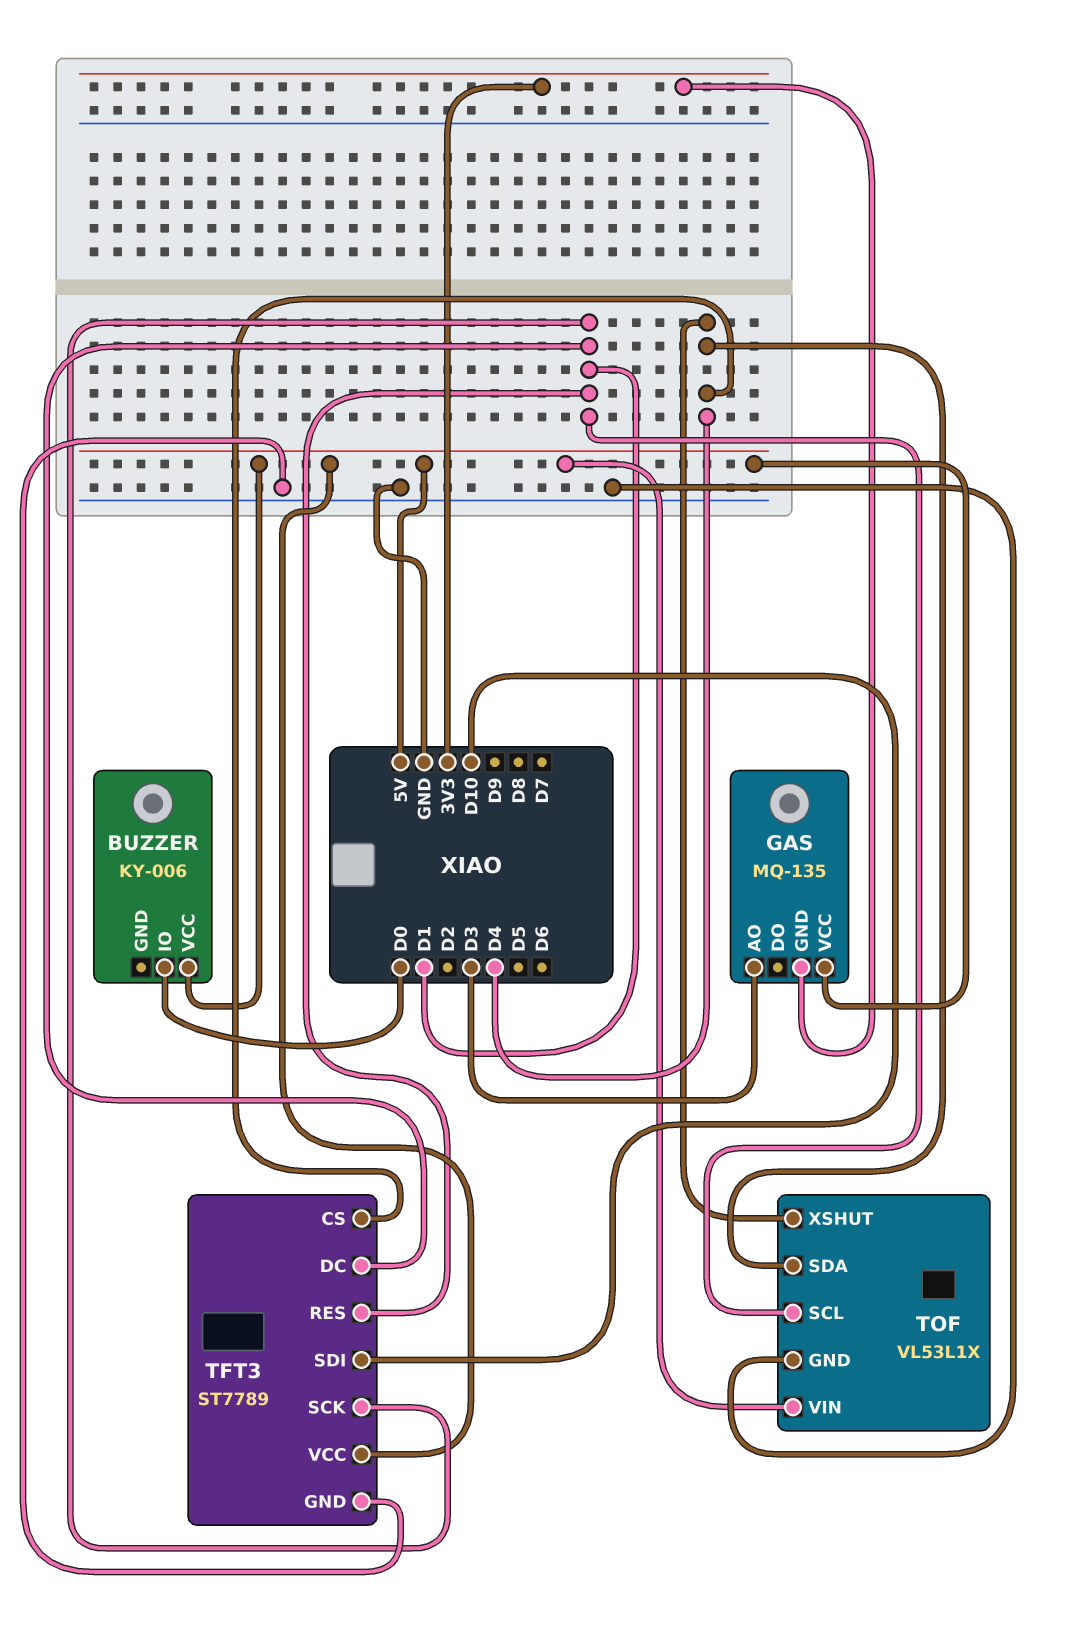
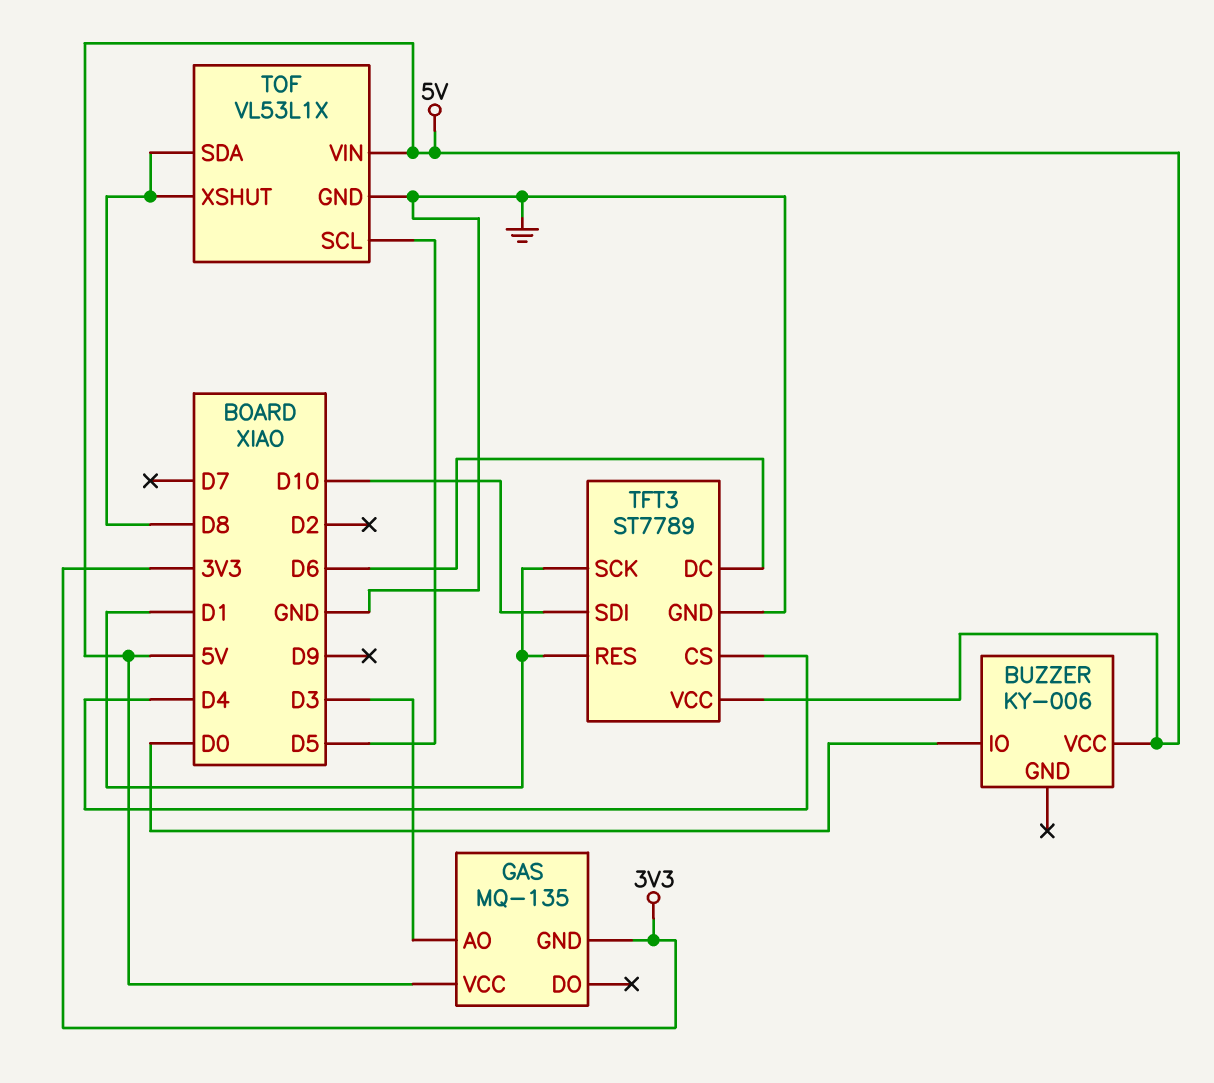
TFT3 pin DC: D1 -> D6
TOF pin SCL: D1 -> D5
TOF pin SDA: D4 -> D8
TOF pin XSHUT: D4 -> D8

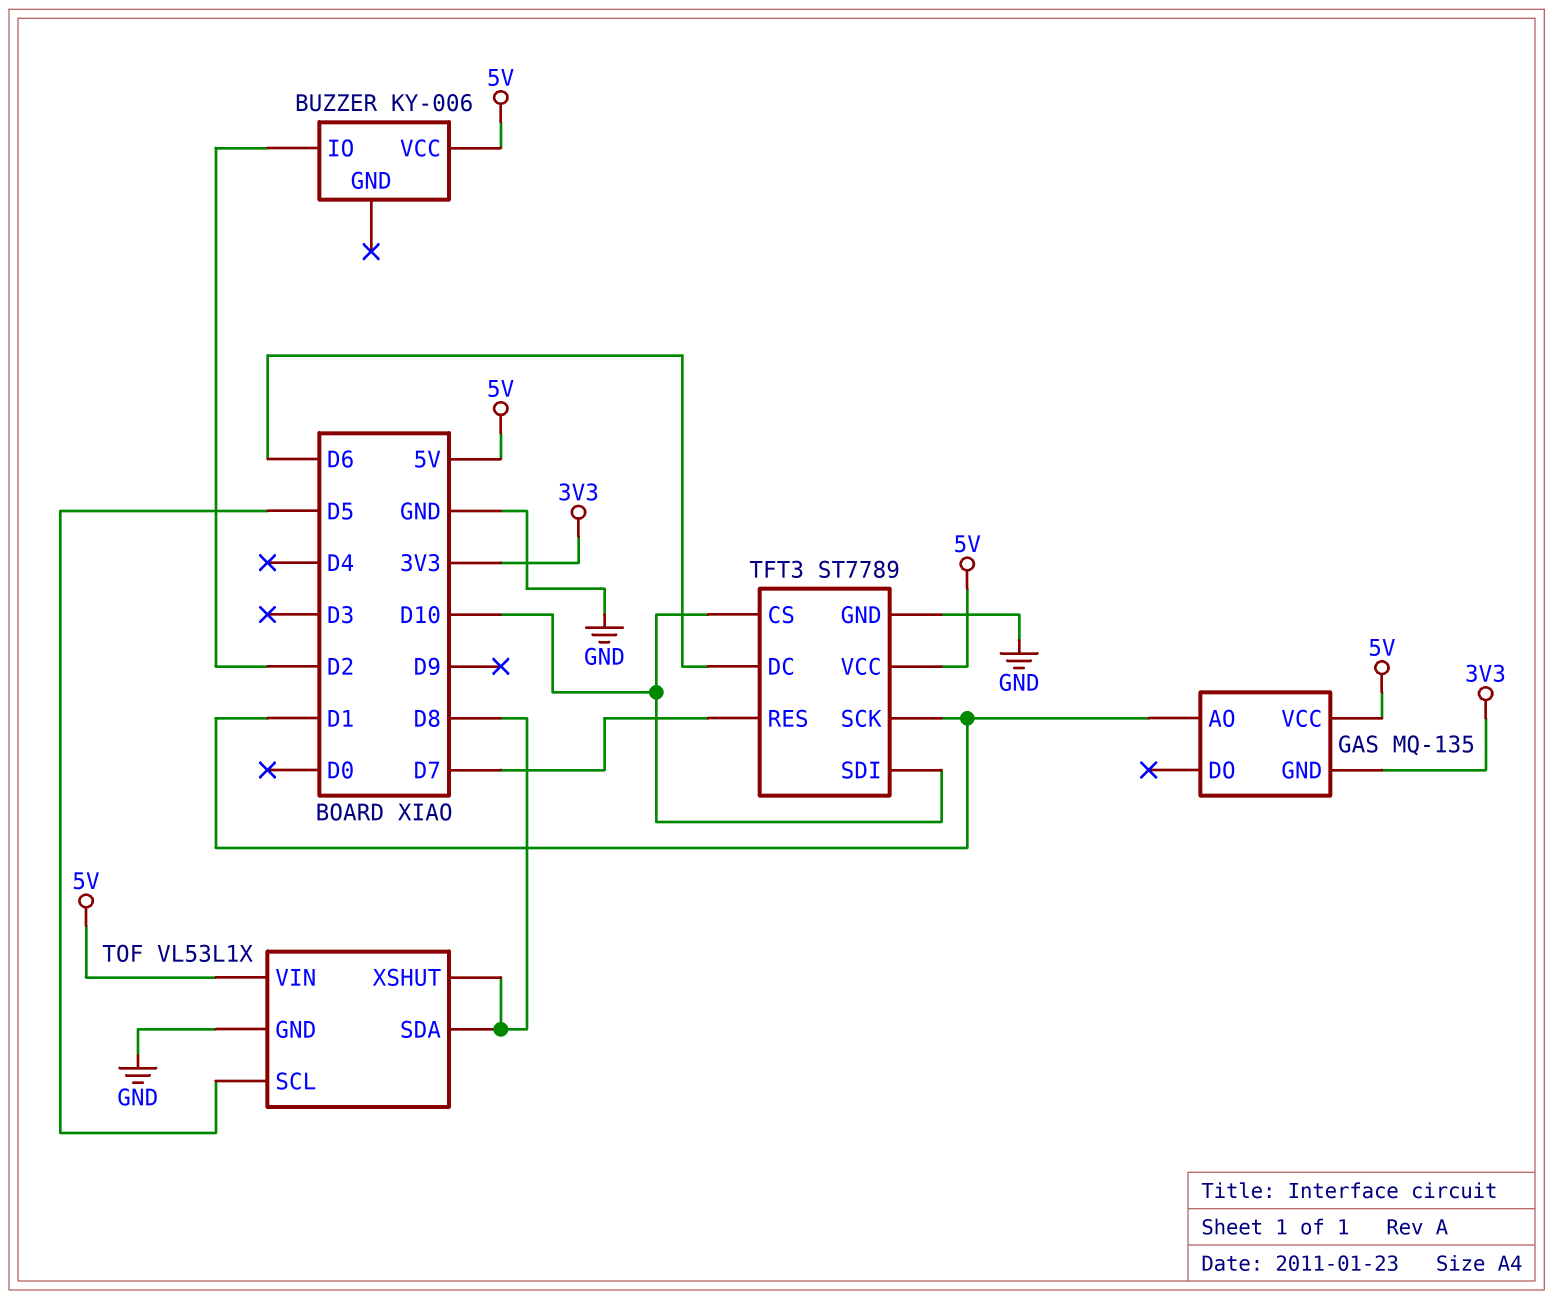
BUZZER pin IO: D0 -> D2
GAS pin AO: D3 -> D1
TFT3 pin CS: D4 -> D10
TFT3 pin RES: D1 -> D7

